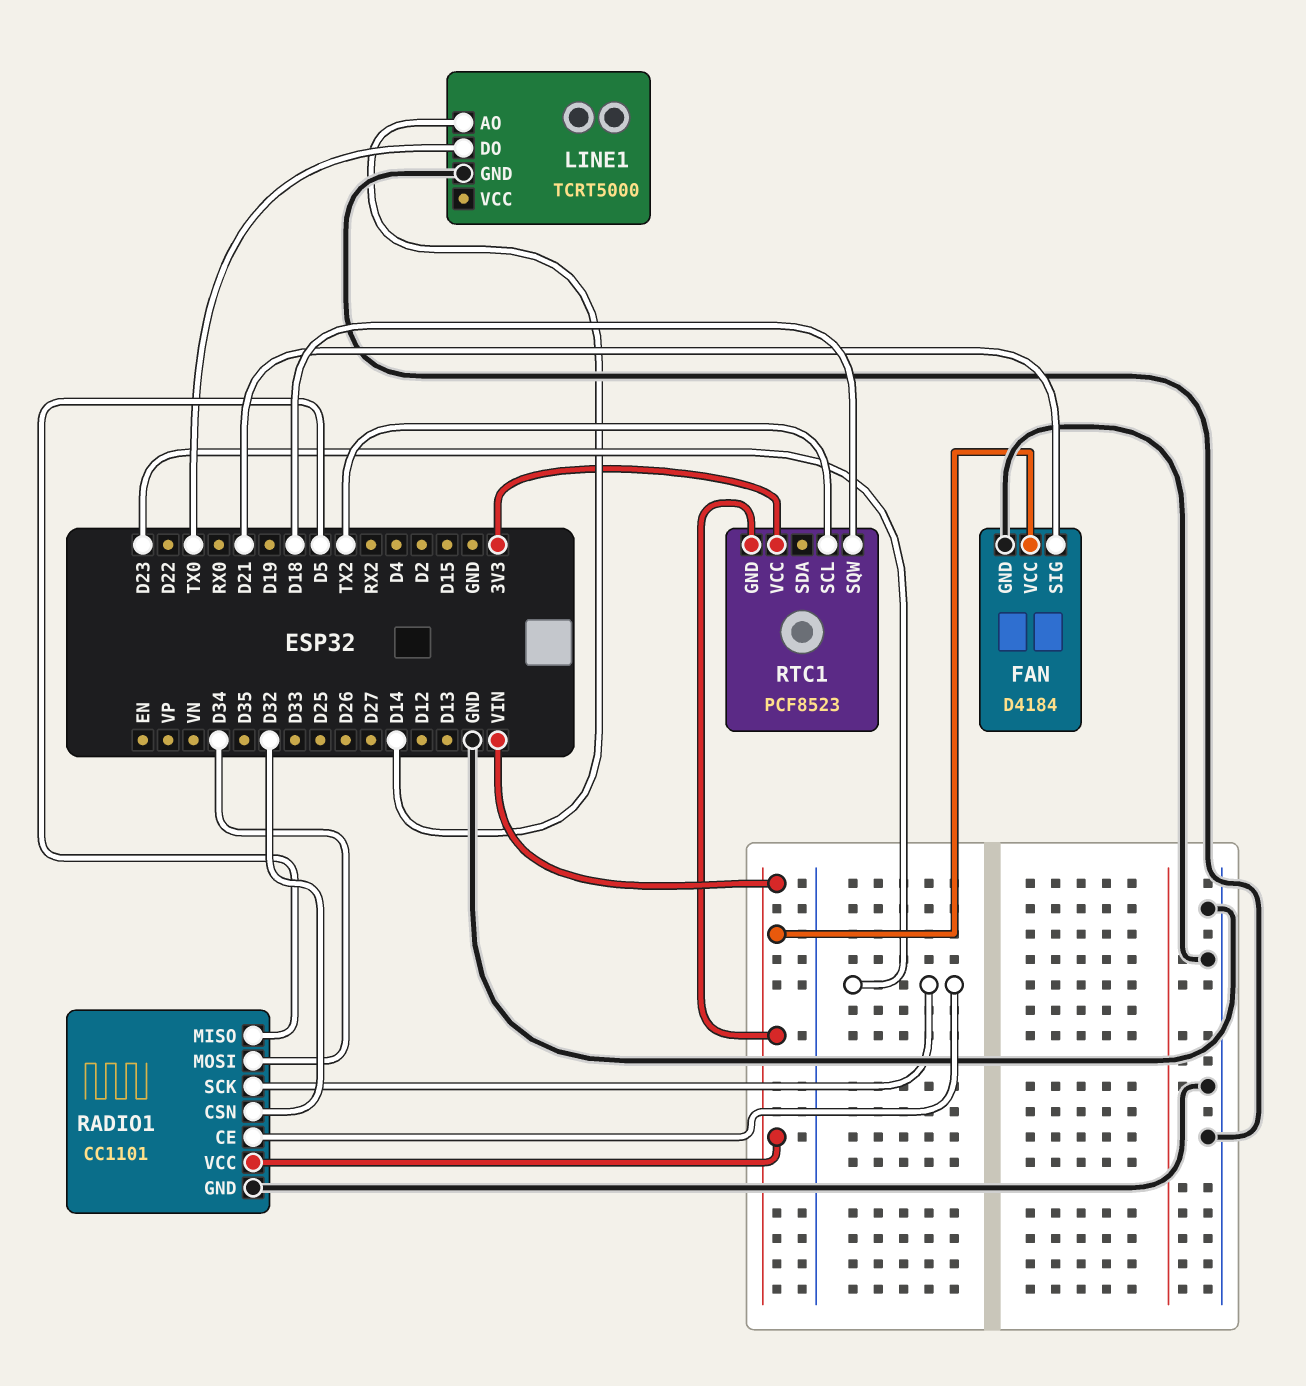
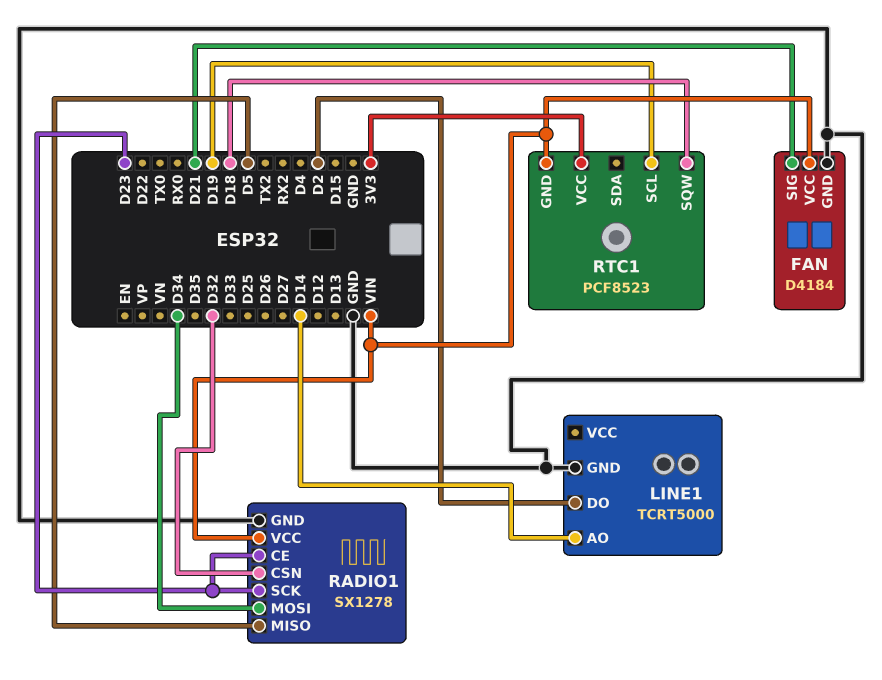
LINE1 pin DO: TX0 -> D2
RADIO1: CC1101 -> SX1278
RTC1 pin SCL: TX2 -> D19

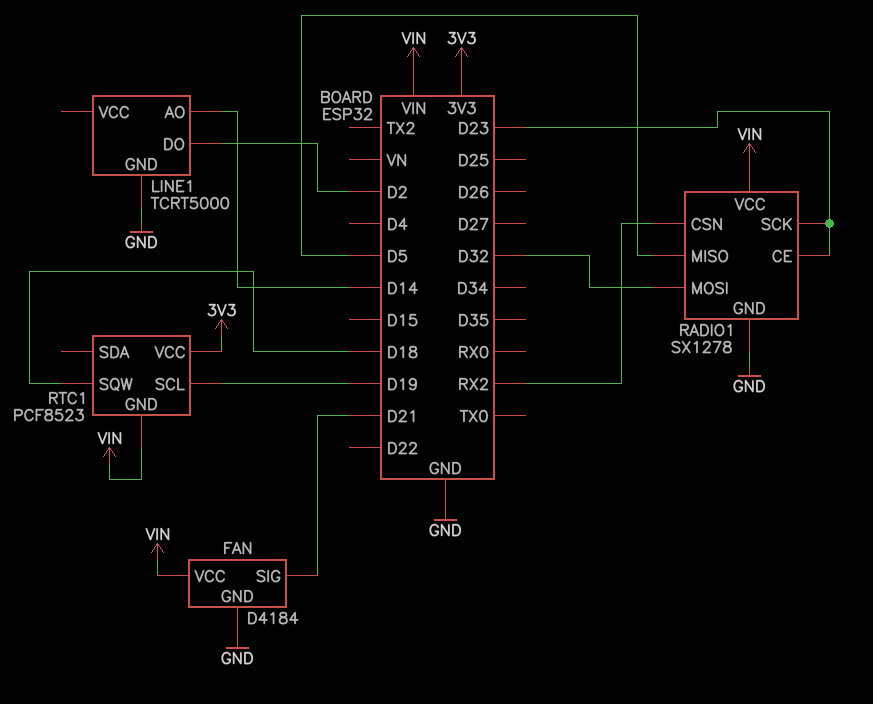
RADIO1 pin CSN: D32 -> RX2
RADIO1 pin MOSI: D34 -> D32

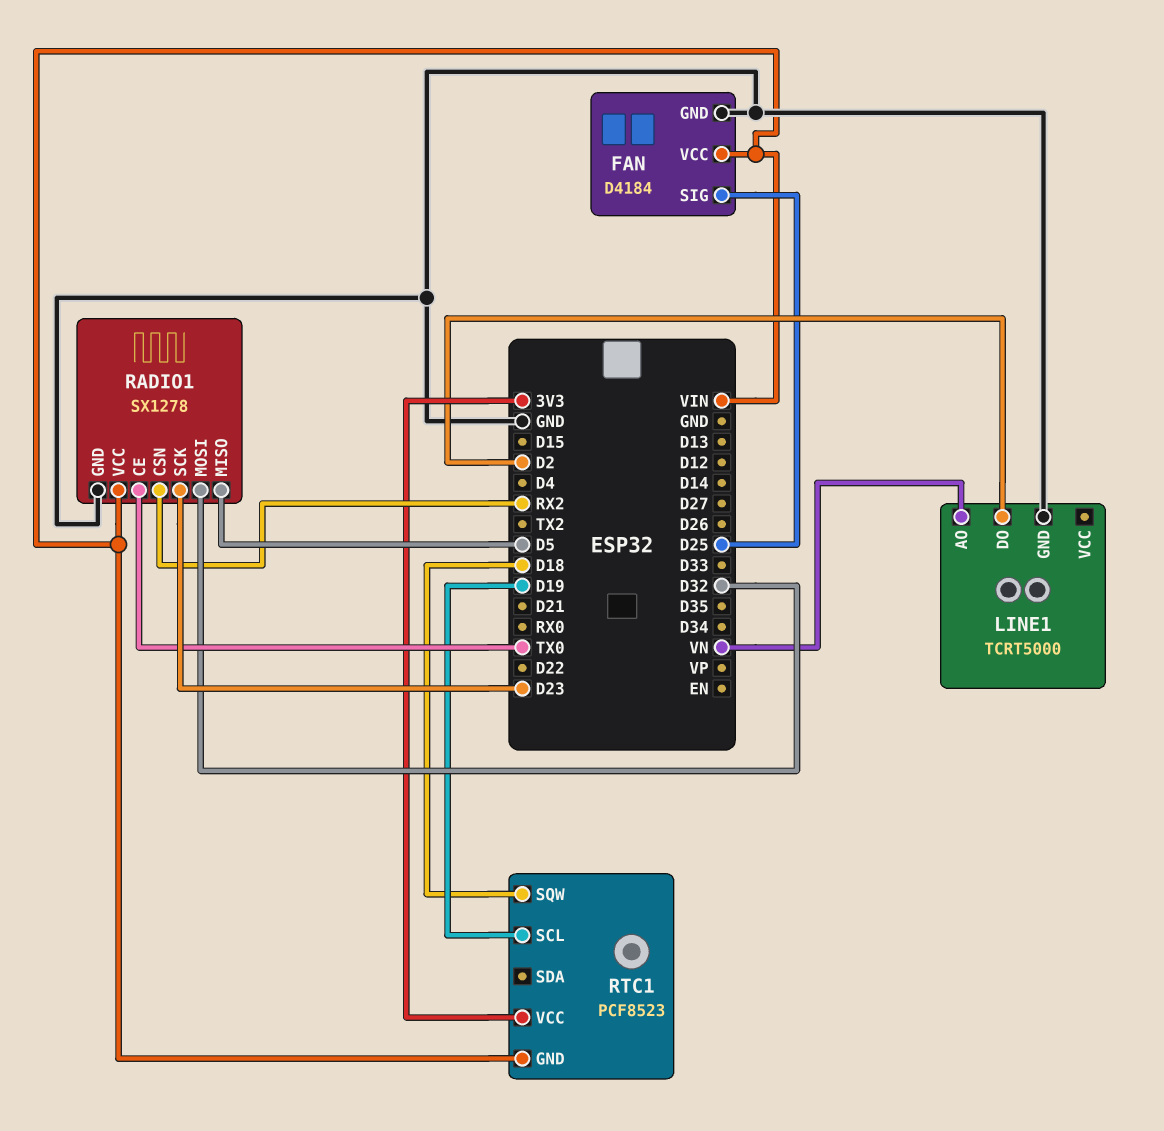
FAN pin SIG: D21 -> D25
LINE1 pin AO: D14 -> VN
RADIO1 pin CE: D23 -> TX0

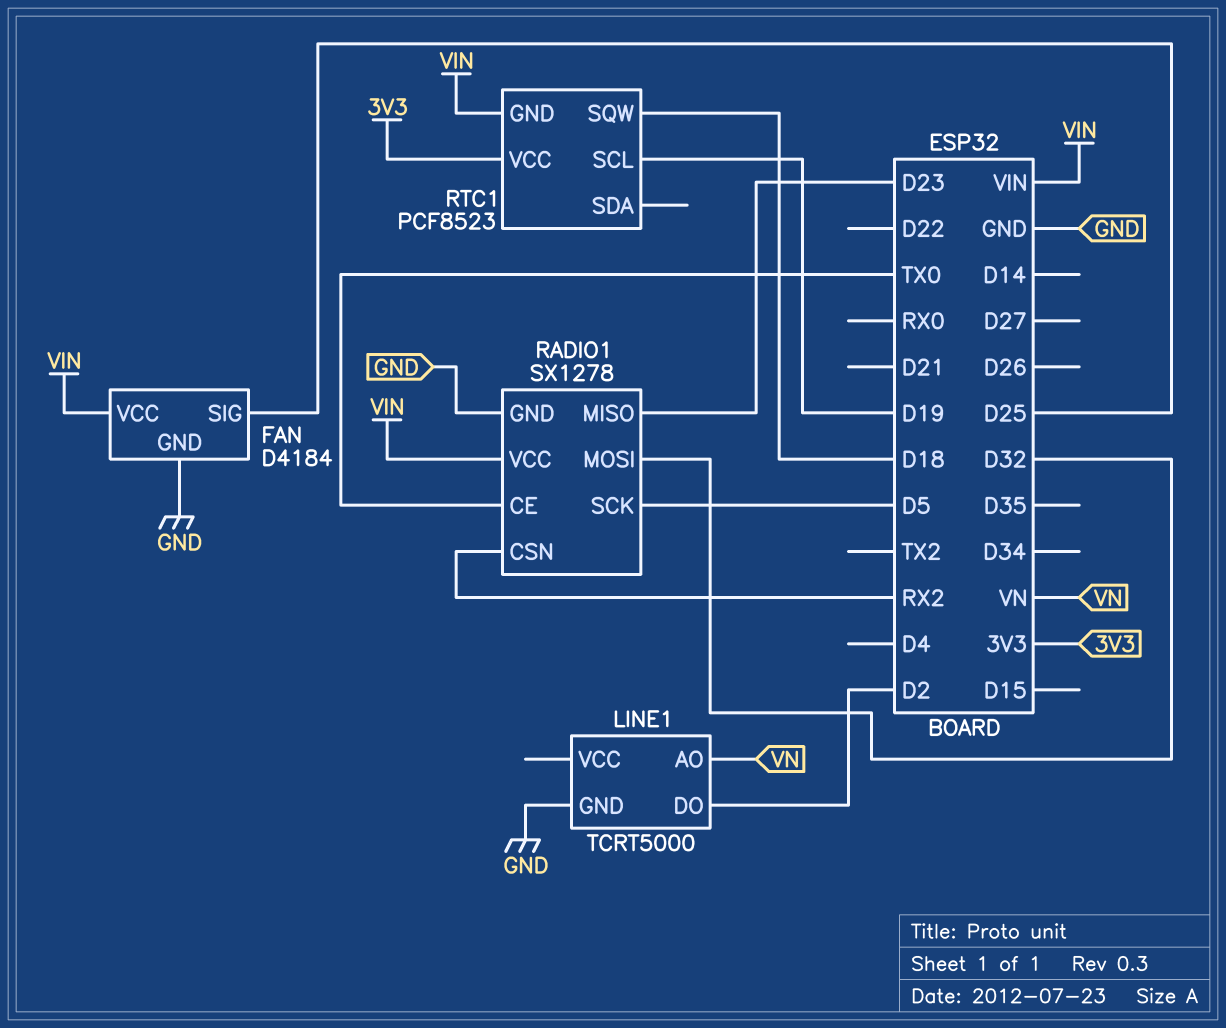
RADIO1 pin MISO: D5 -> D23
RADIO1 pin SCK: D23 -> D5

